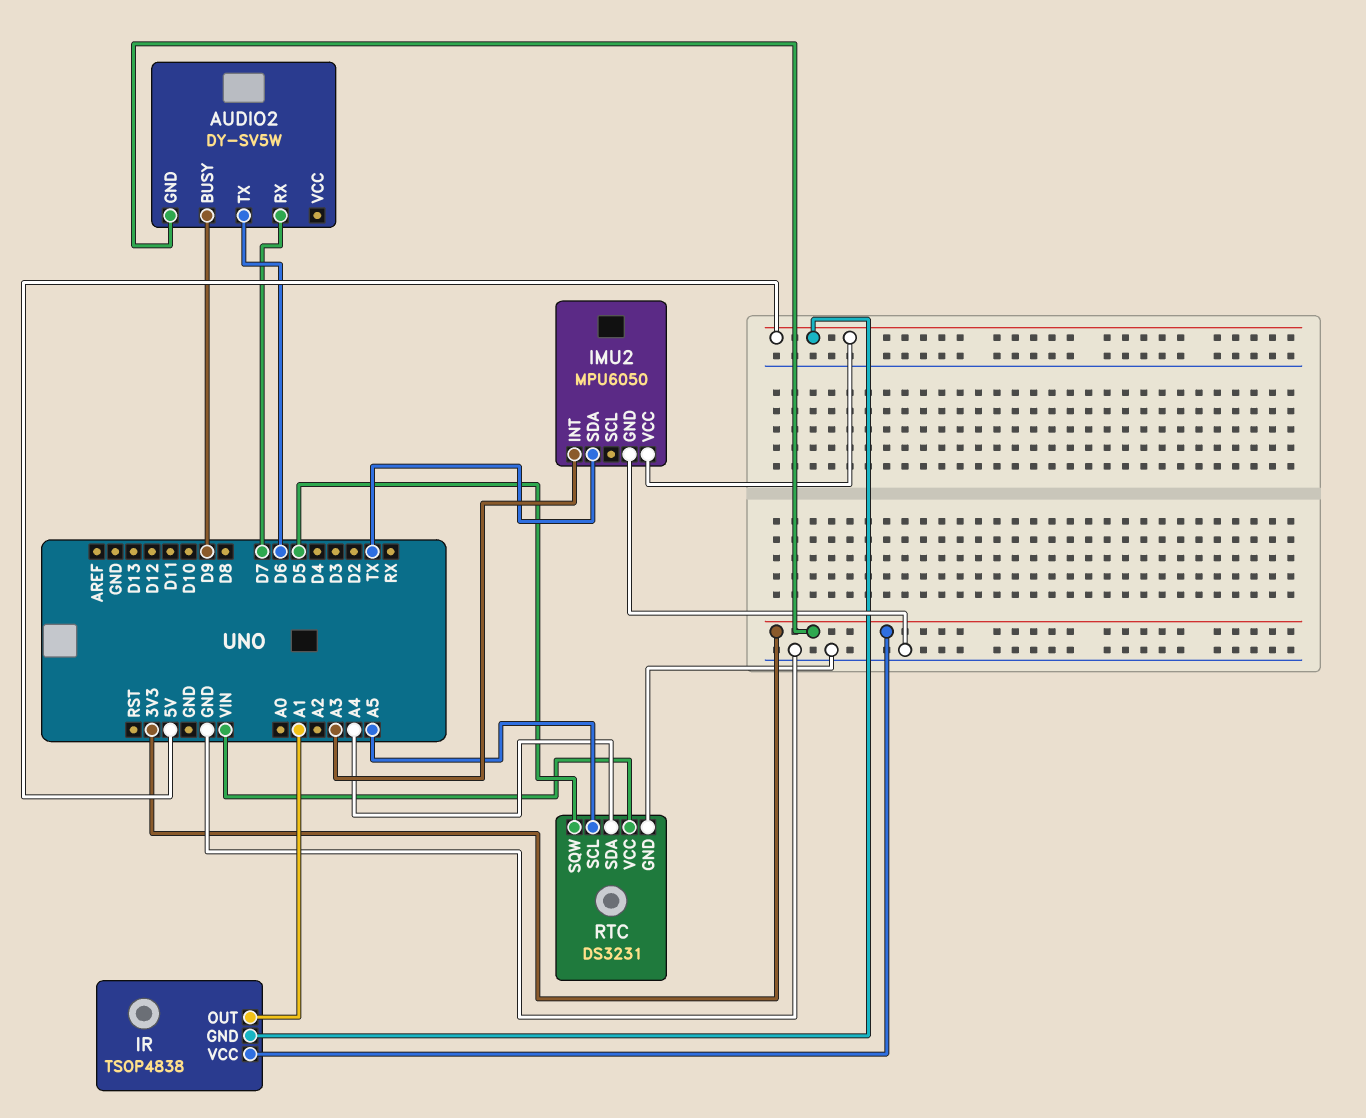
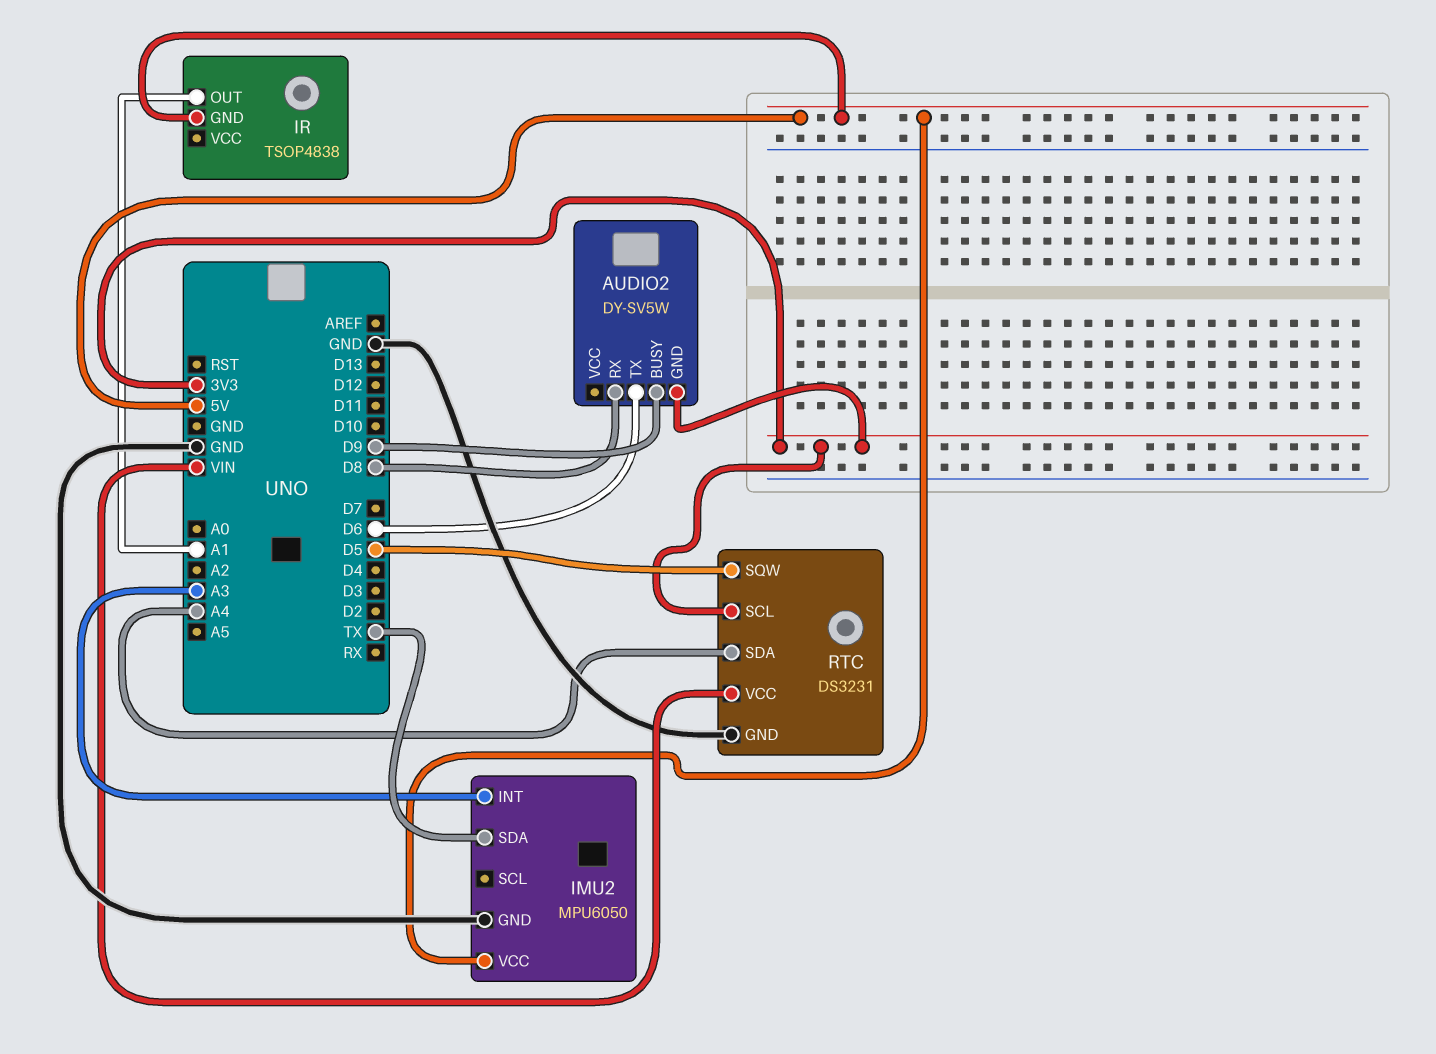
AUDIO2 pin RX: D7 -> D8
IR pin VCC: 3V3 -> none
RTC pin SCL: A5 -> 3V3

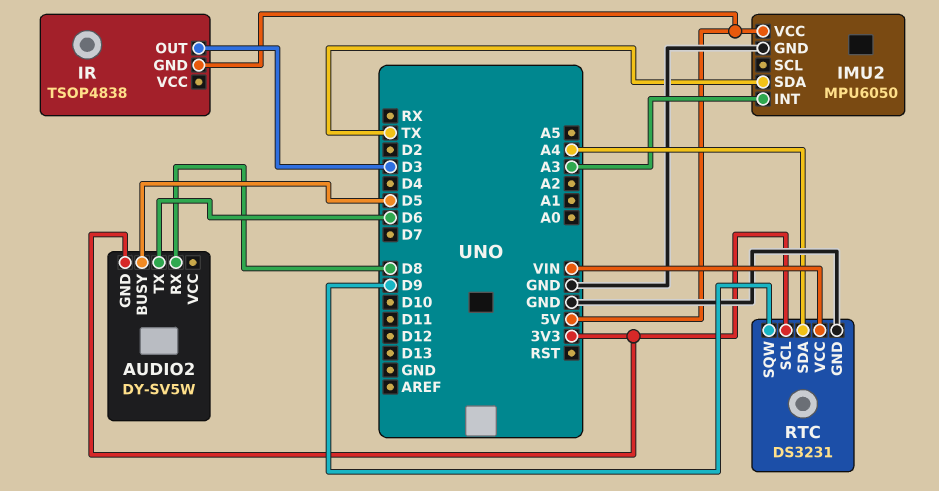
AUDIO2 pin BUSY: D9 -> D5
IR pin OUT: A1 -> D3
RTC pin SQW: D5 -> D9

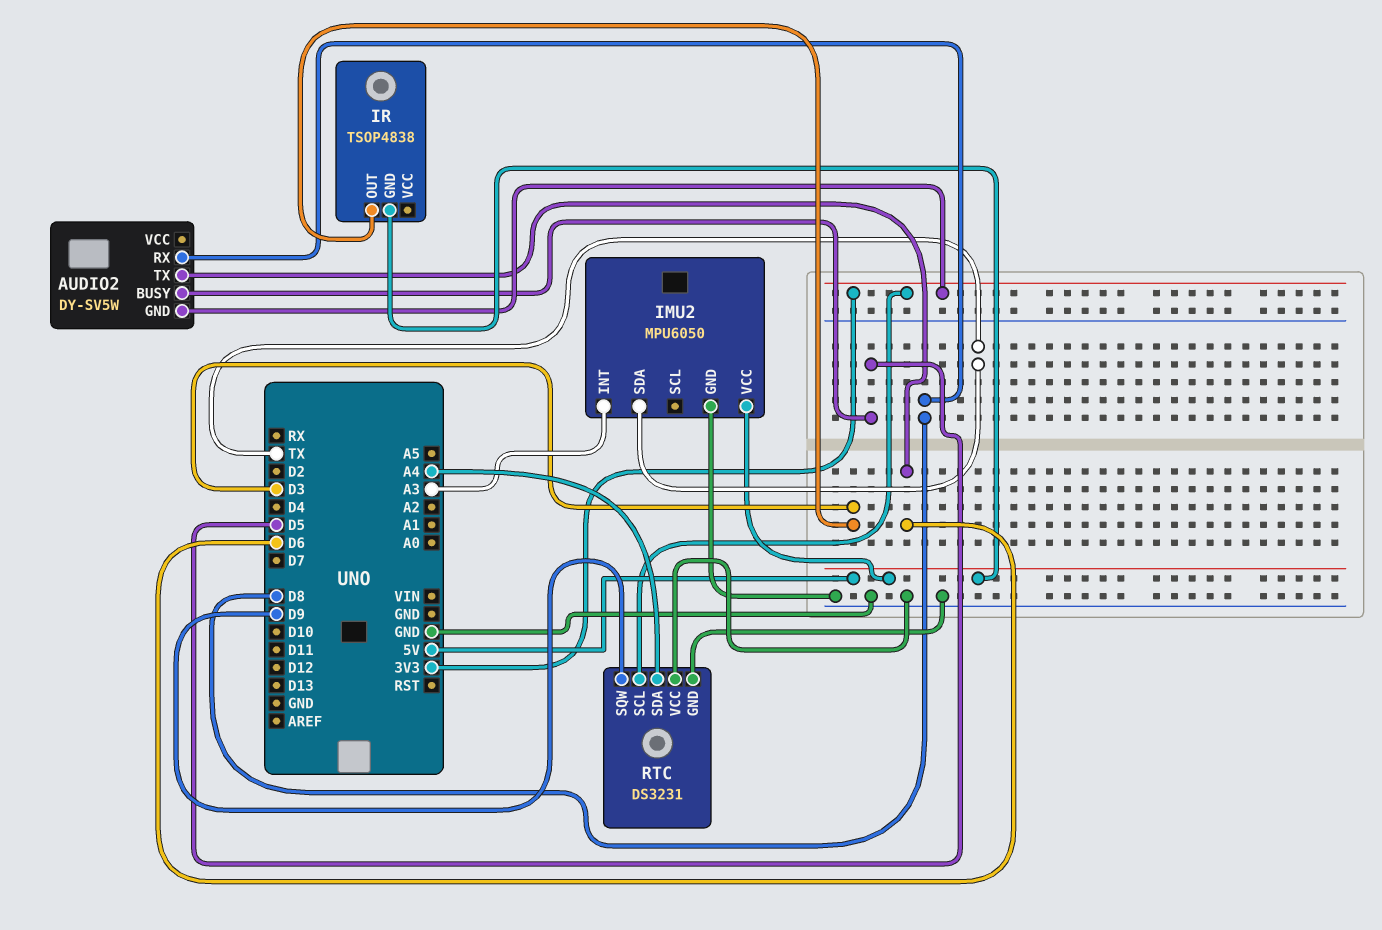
RTC pin VCC: VIN -> GND

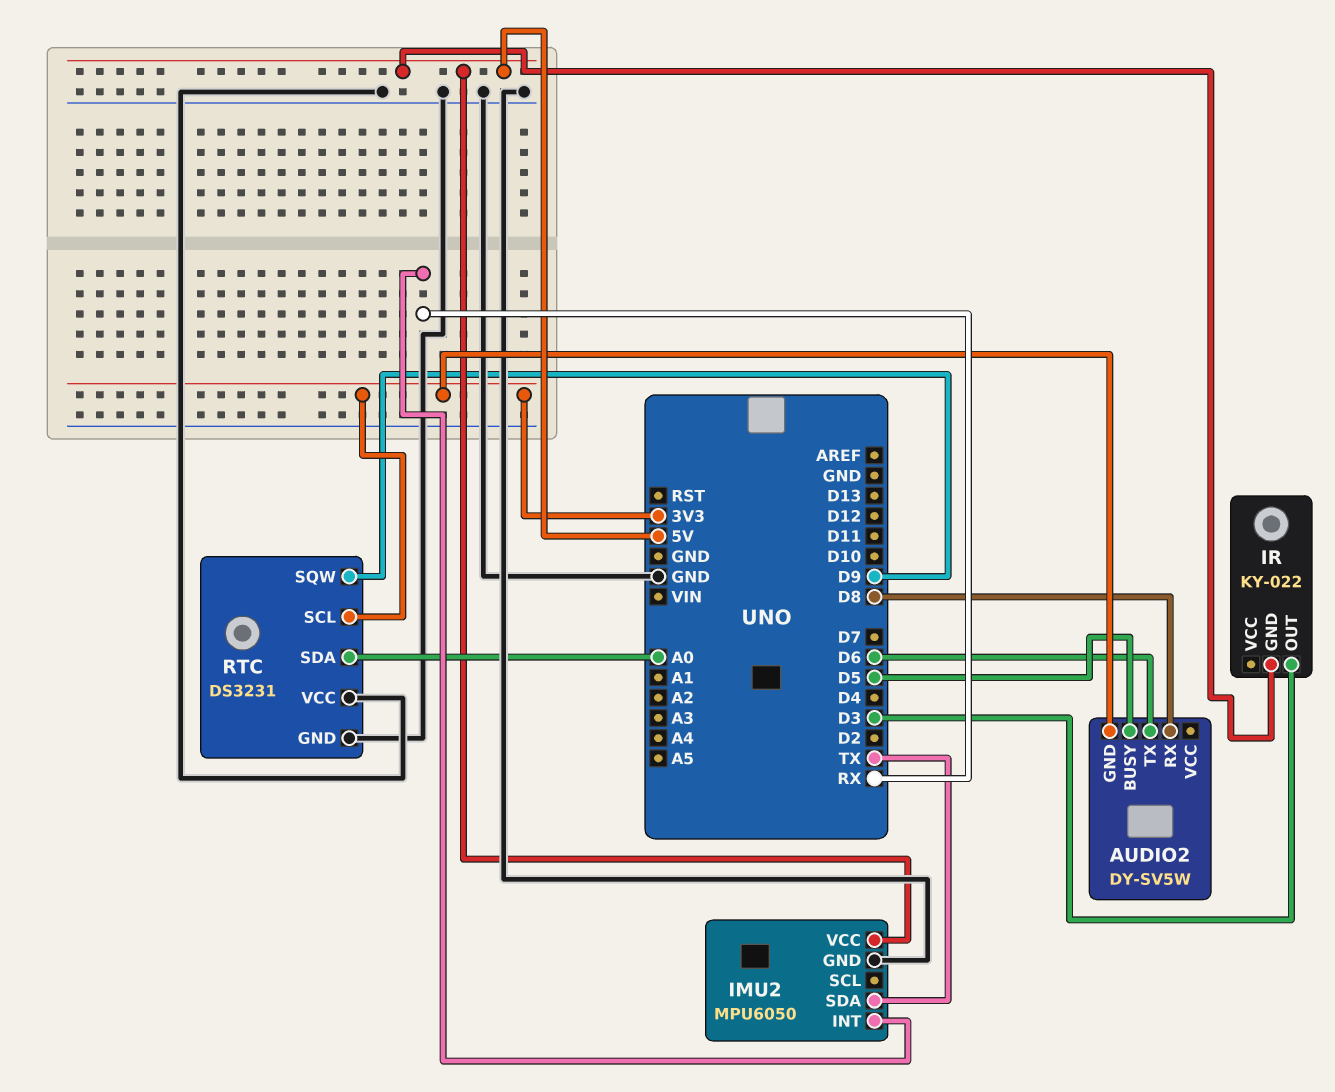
IMU2 pin INT: A3 -> RX
IR: TSOP4838 -> KY-022
RTC pin SDA: A4 -> A0

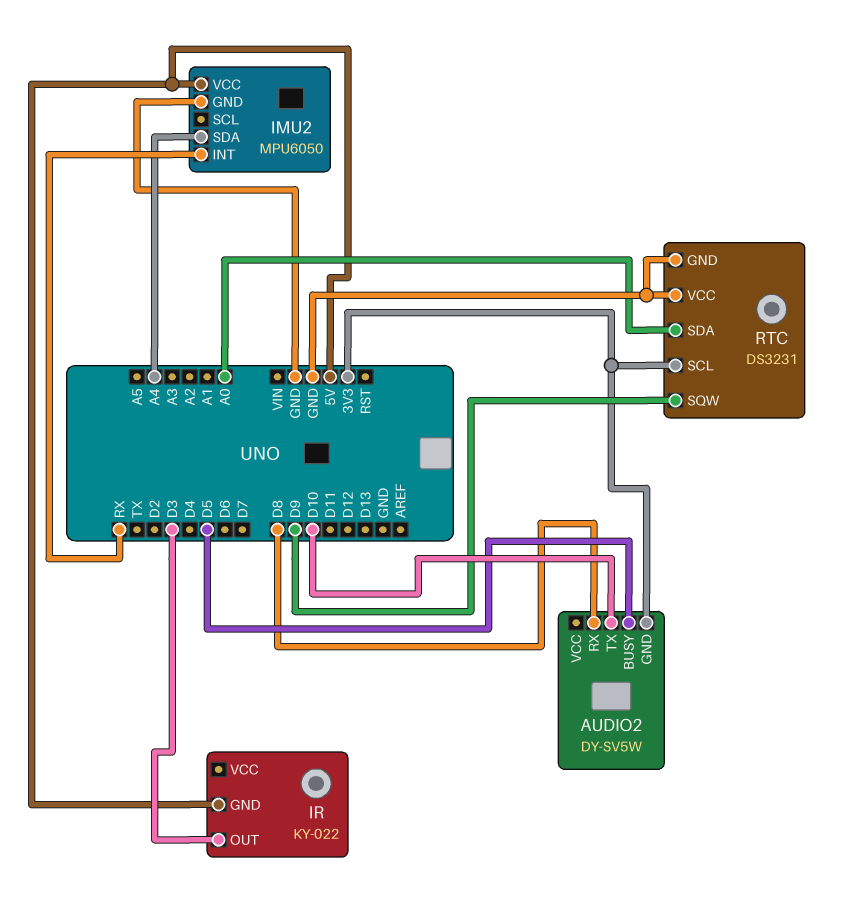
AUDIO2 pin TX: D6 -> D10
IMU2 pin SDA: TX -> A4

